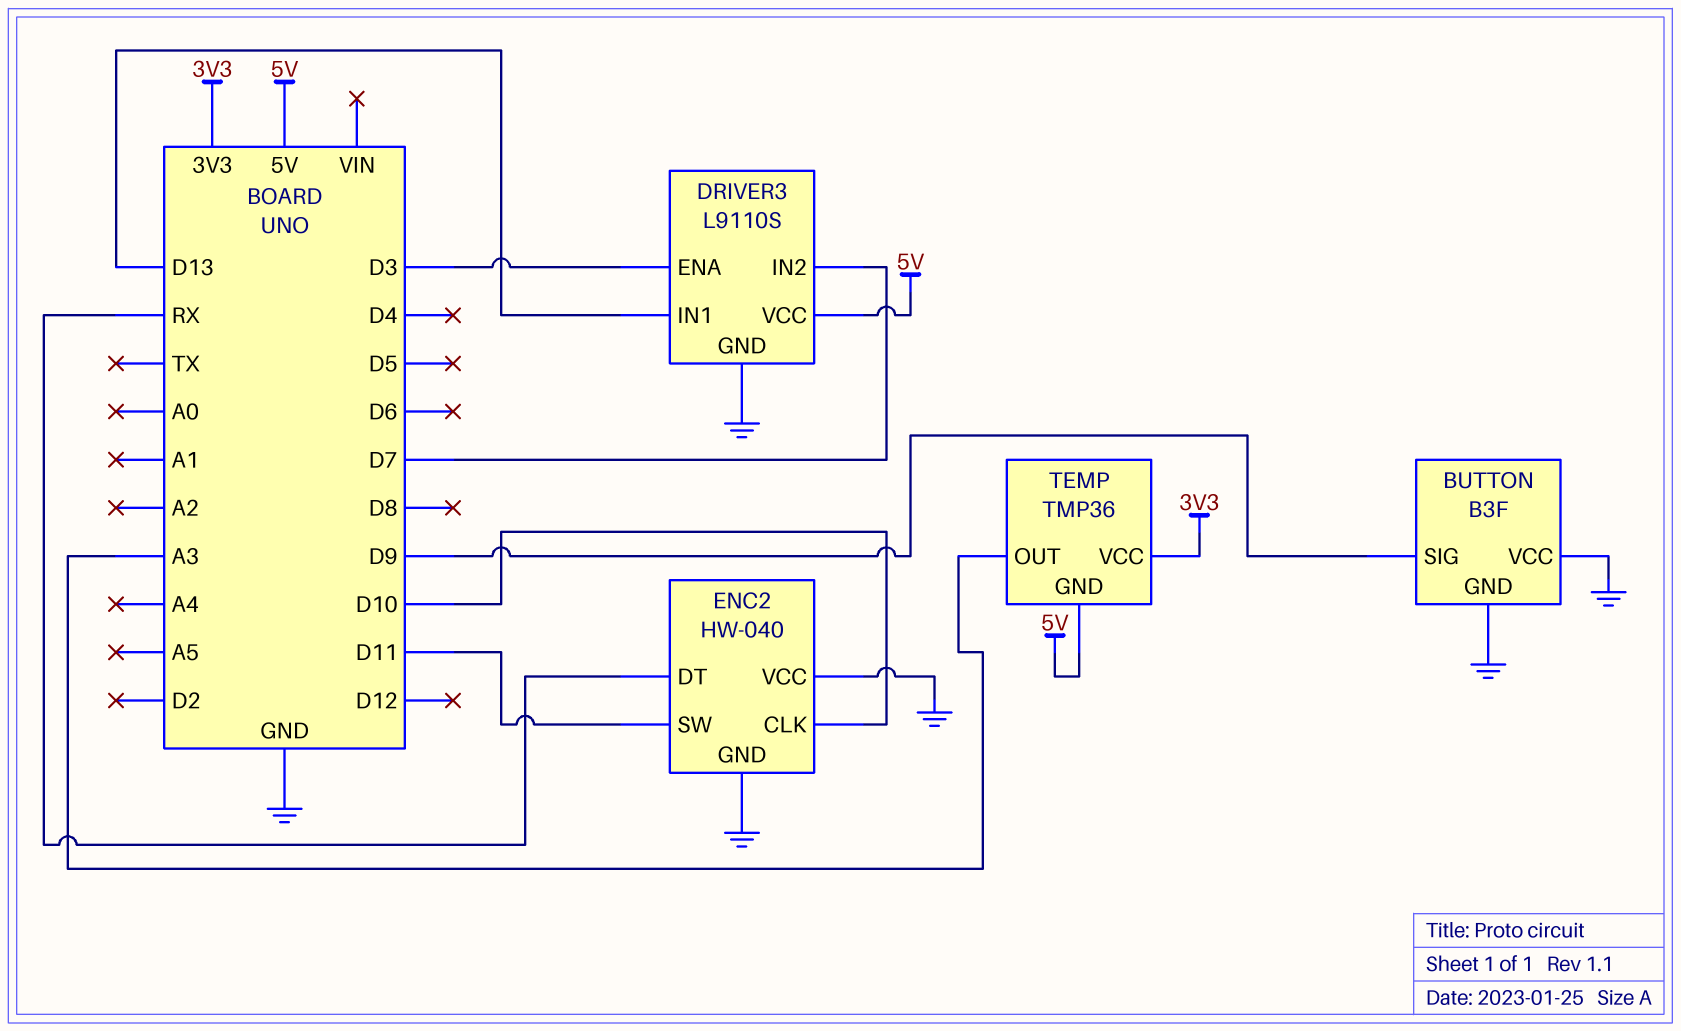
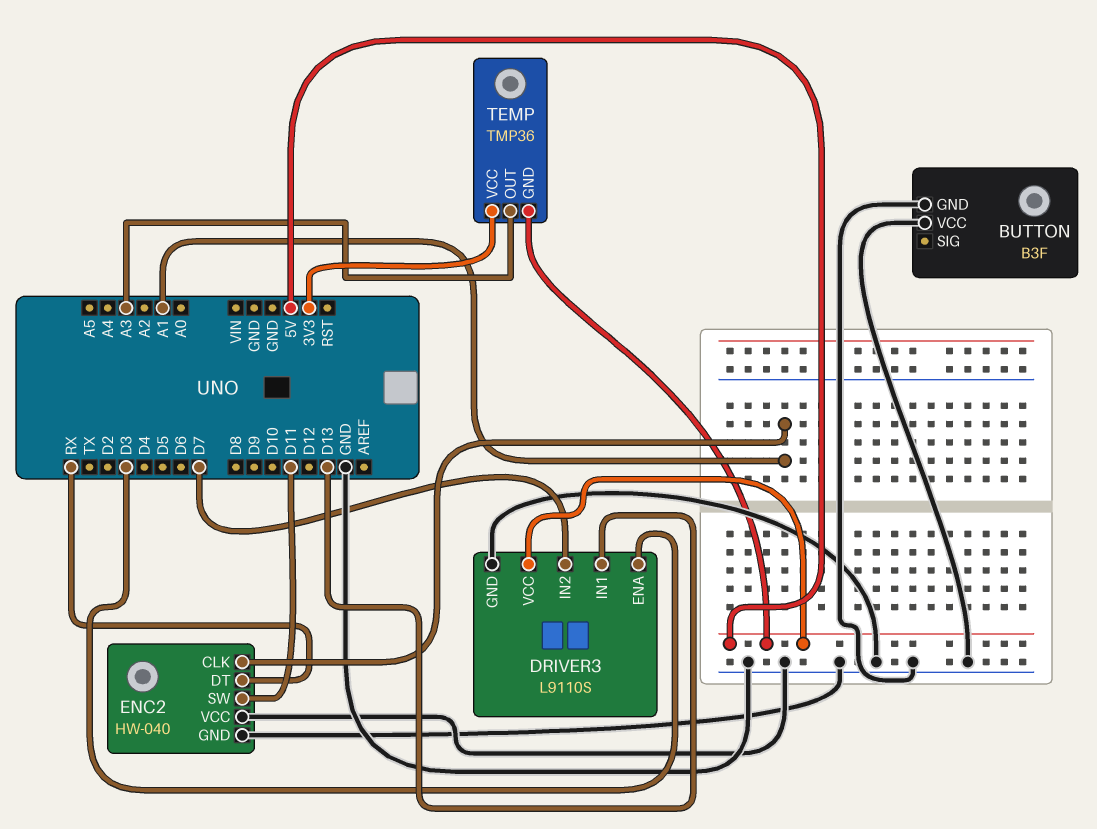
BUTTON pin SIG: D9 -> none
ENC2 pin CLK: D10 -> A1

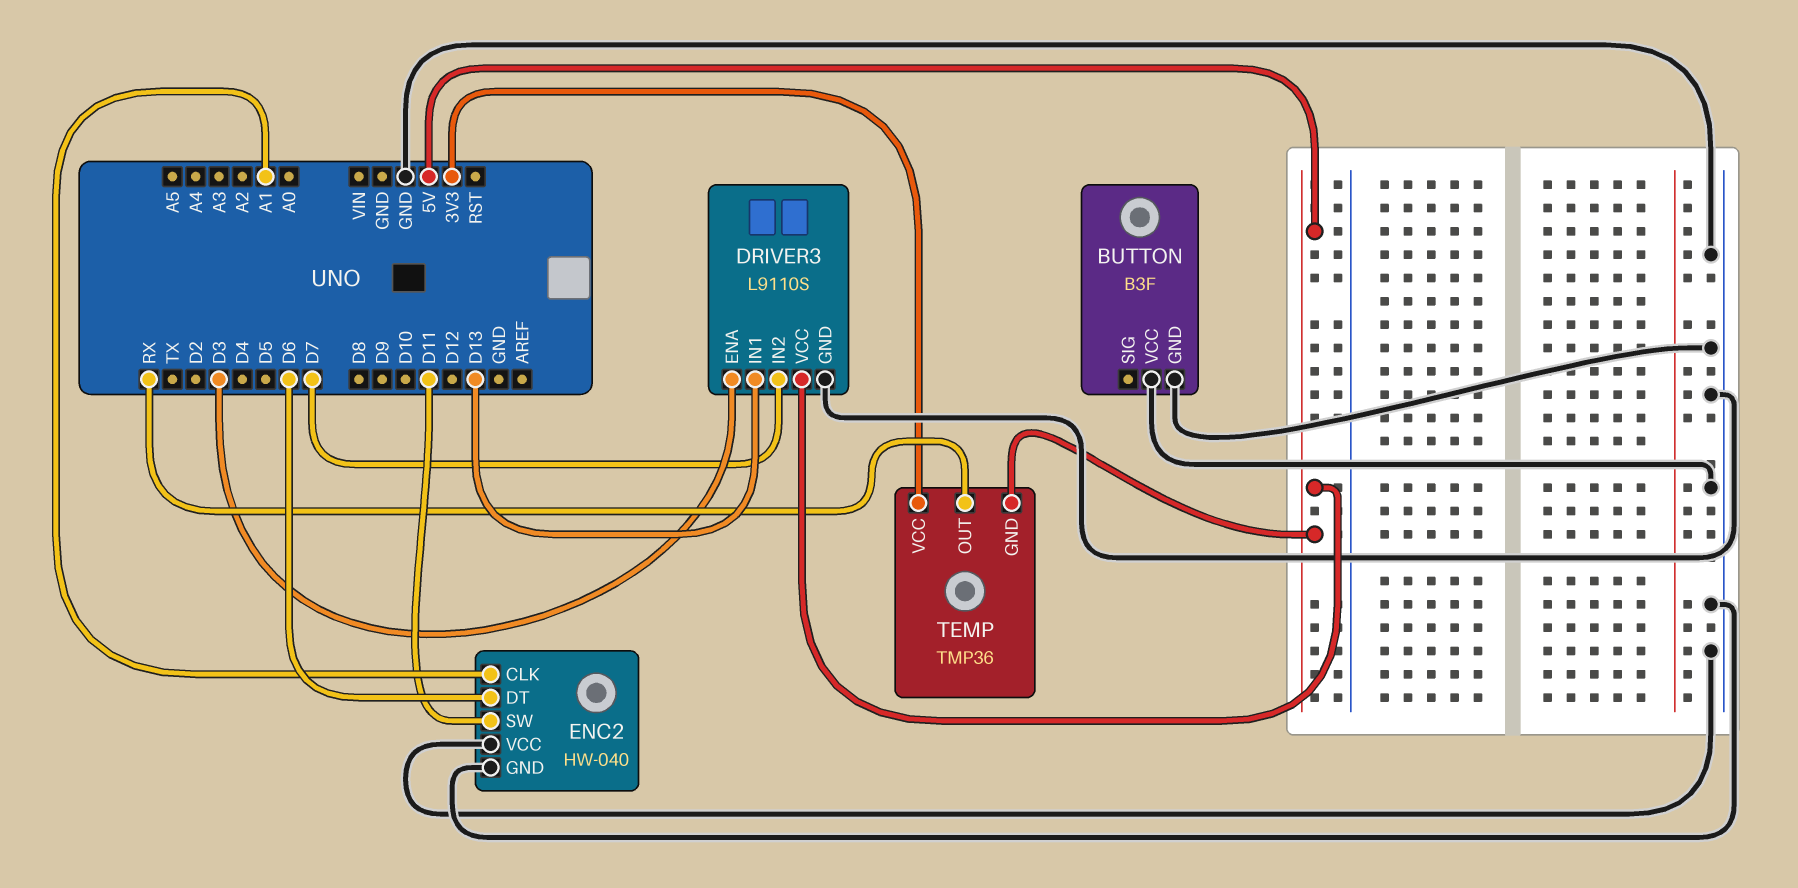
ENC2 pin DT: RX -> D6
TEMP pin OUT: A3 -> RX

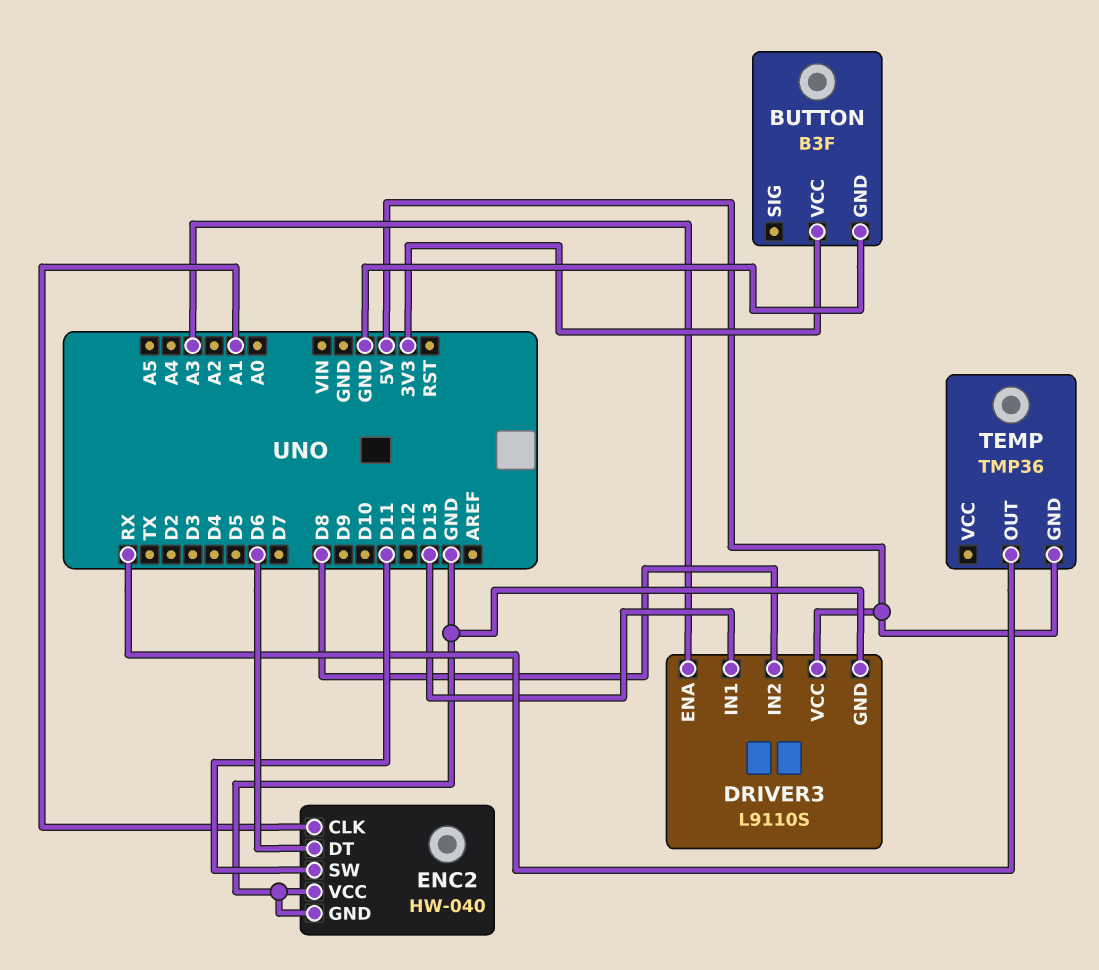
BUTTON pin VCC: GND -> 3V3
DRIVER3 pin ENA: D3 -> A3
DRIVER3 pin IN2: D7 -> D8
TEMP pin VCC: 3V3 -> none

